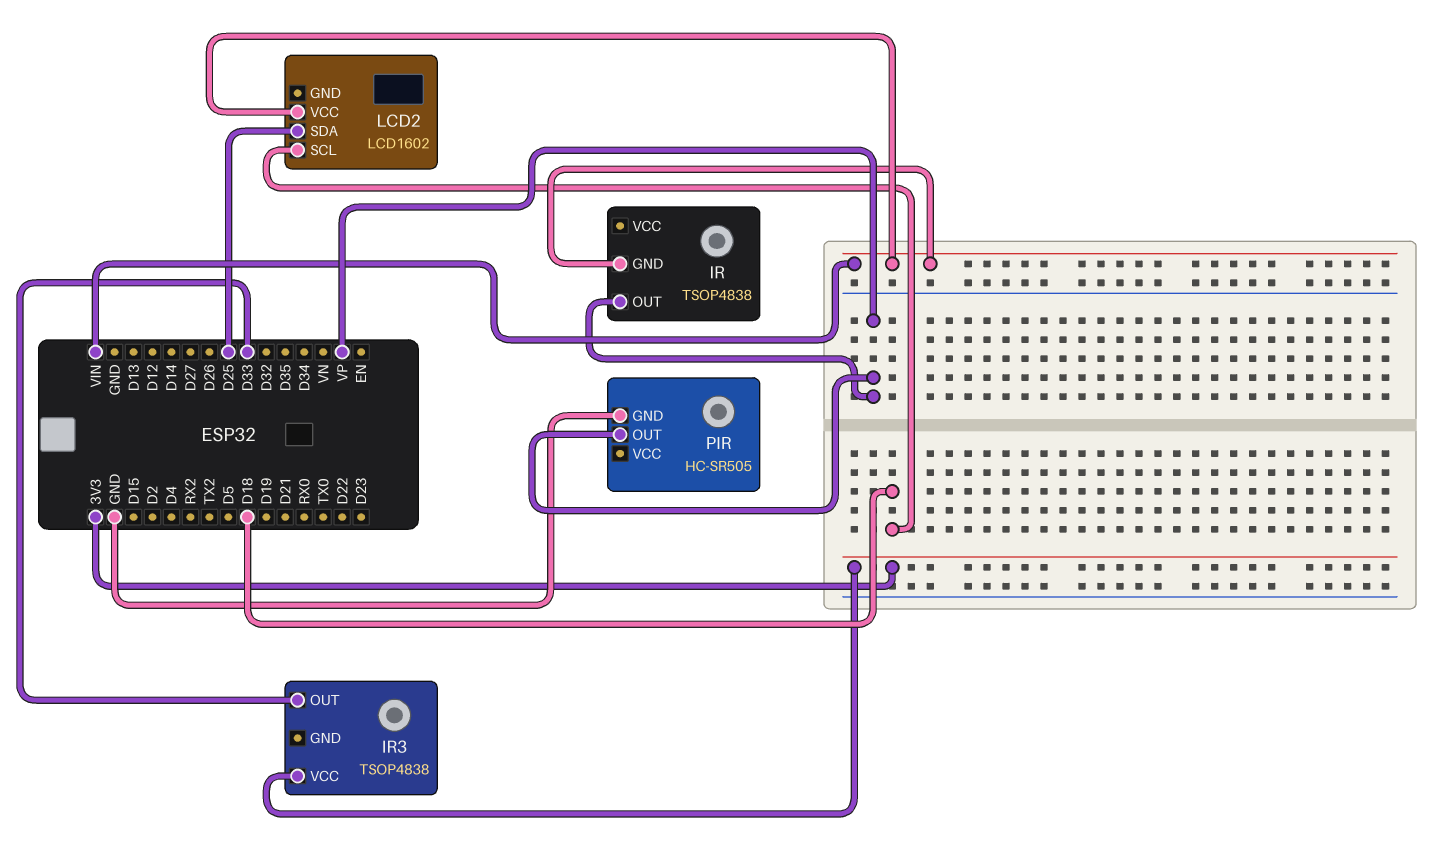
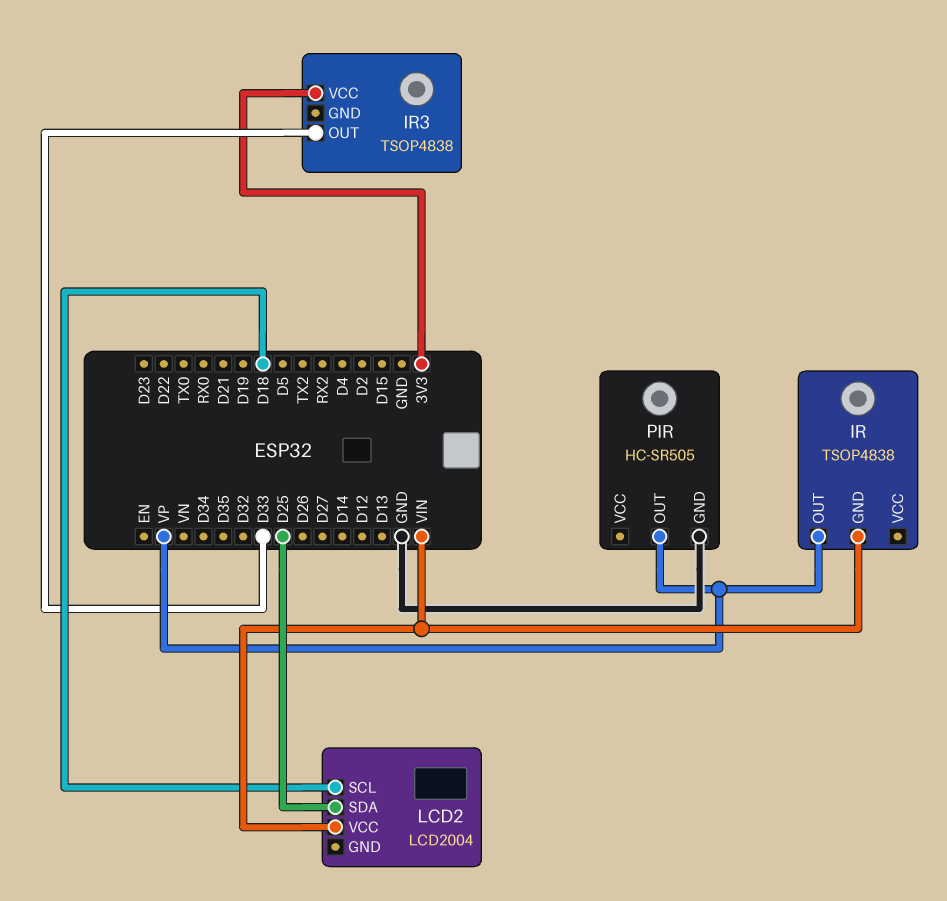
LCD2: LCD1602 -> LCD2004

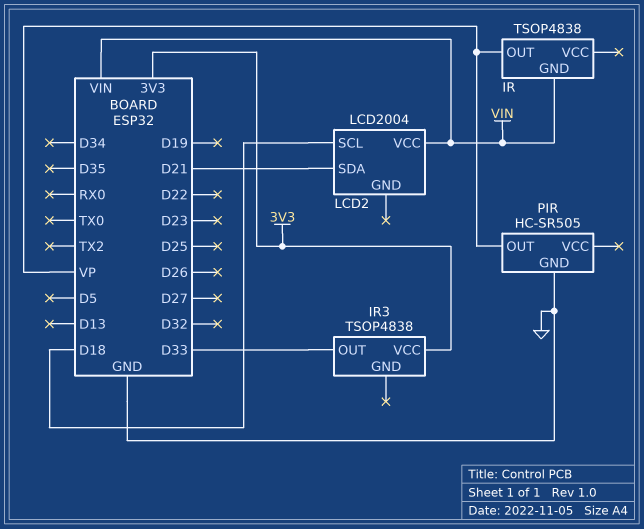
LCD2 pin SDA: D25 -> D21

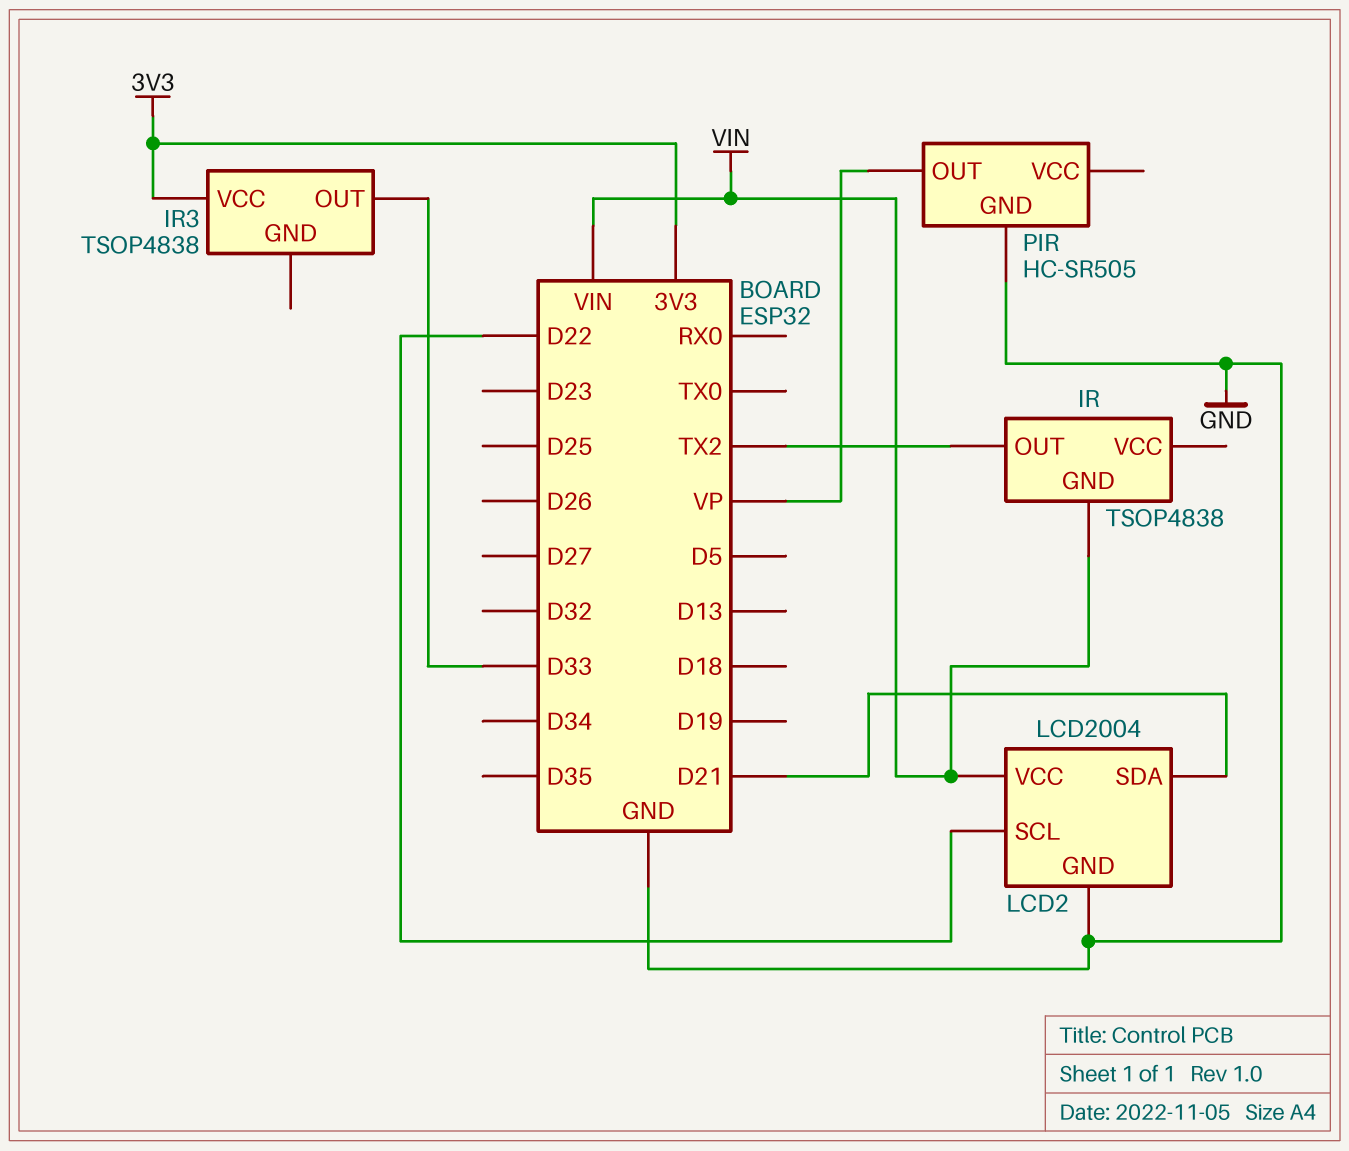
IR pin OUT: VP -> TX2
LCD2 pin GND: none -> GND
LCD2 pin SCL: D18 -> D22

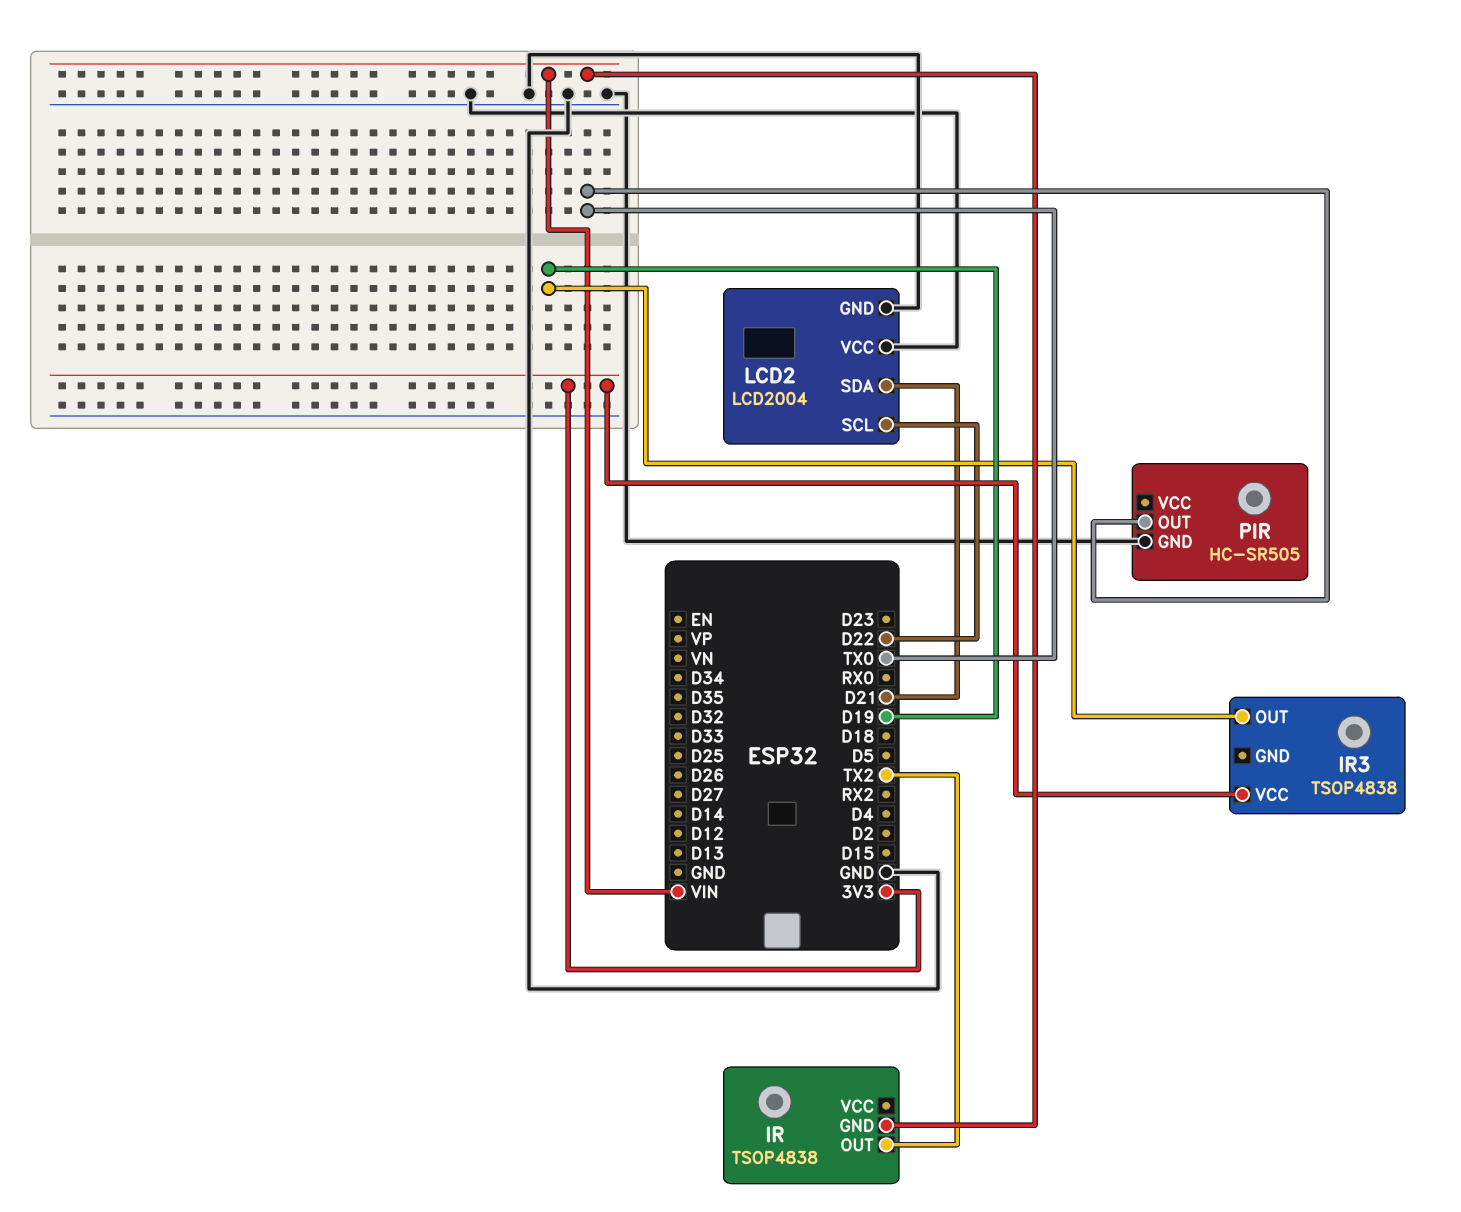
IR3 pin OUT: D33 -> D19
LCD2 pin VCC: VIN -> GND
PIR pin OUT: VP -> TX0

